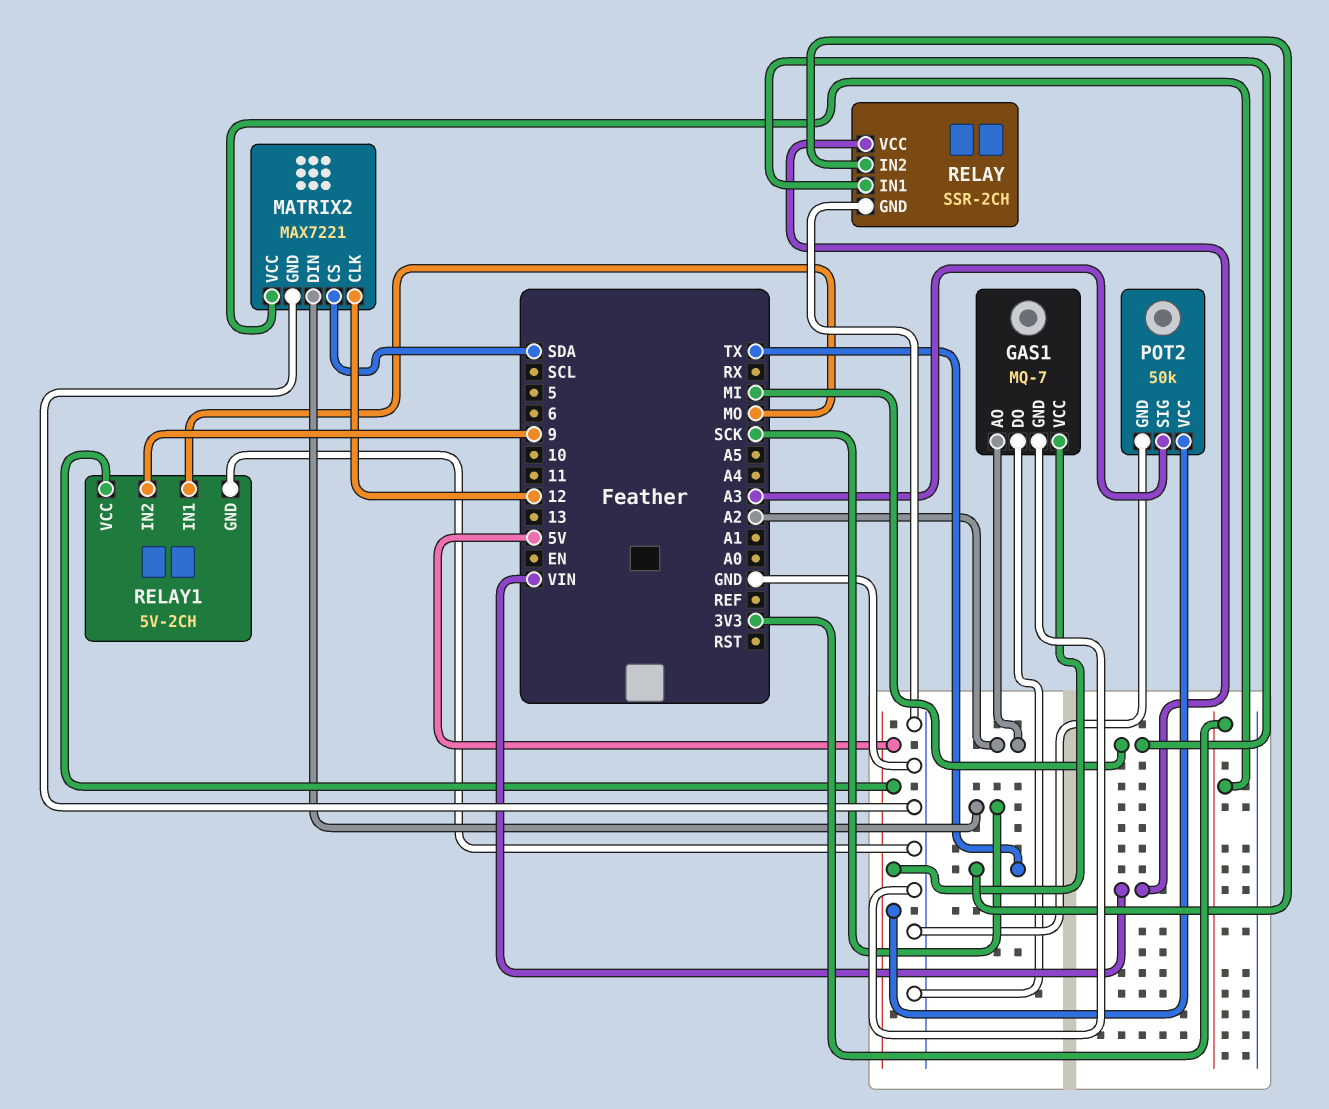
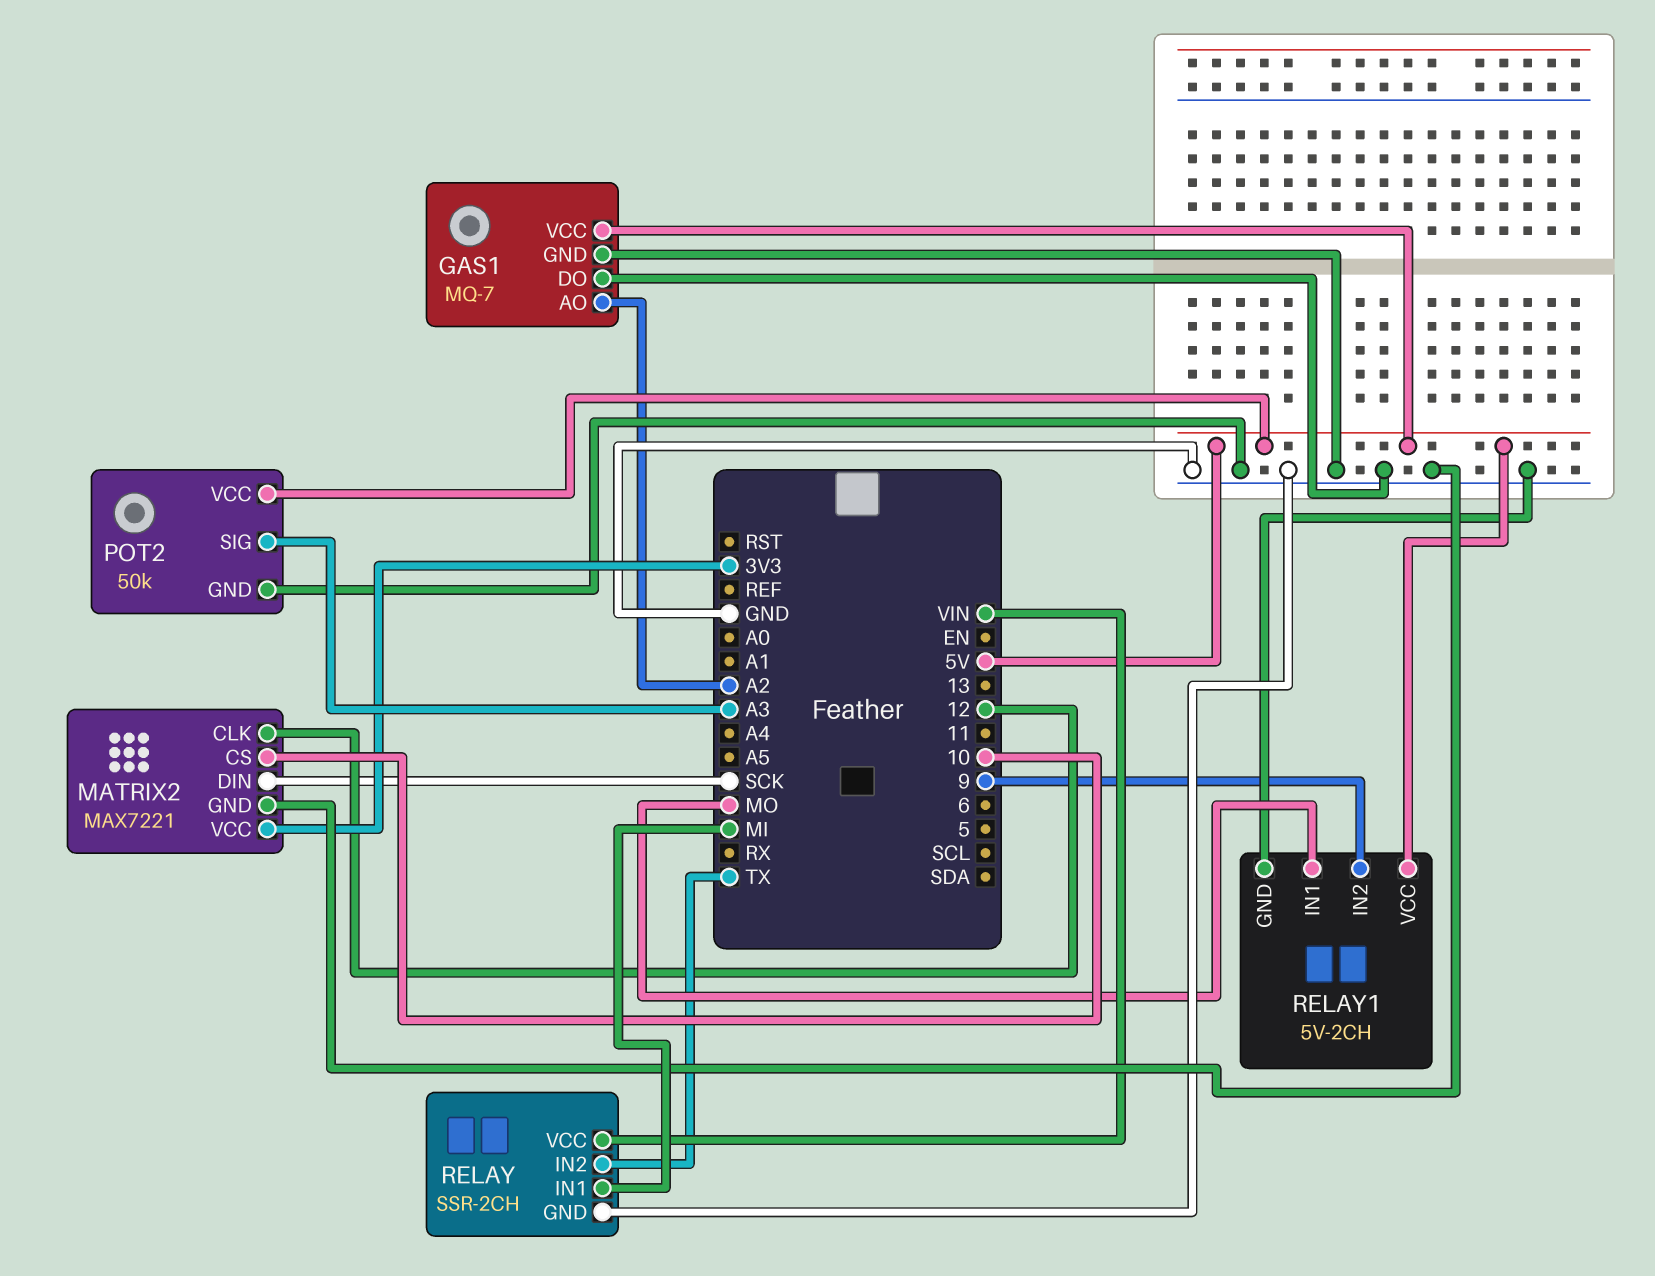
MATRIX2 pin CS: SDA -> 10

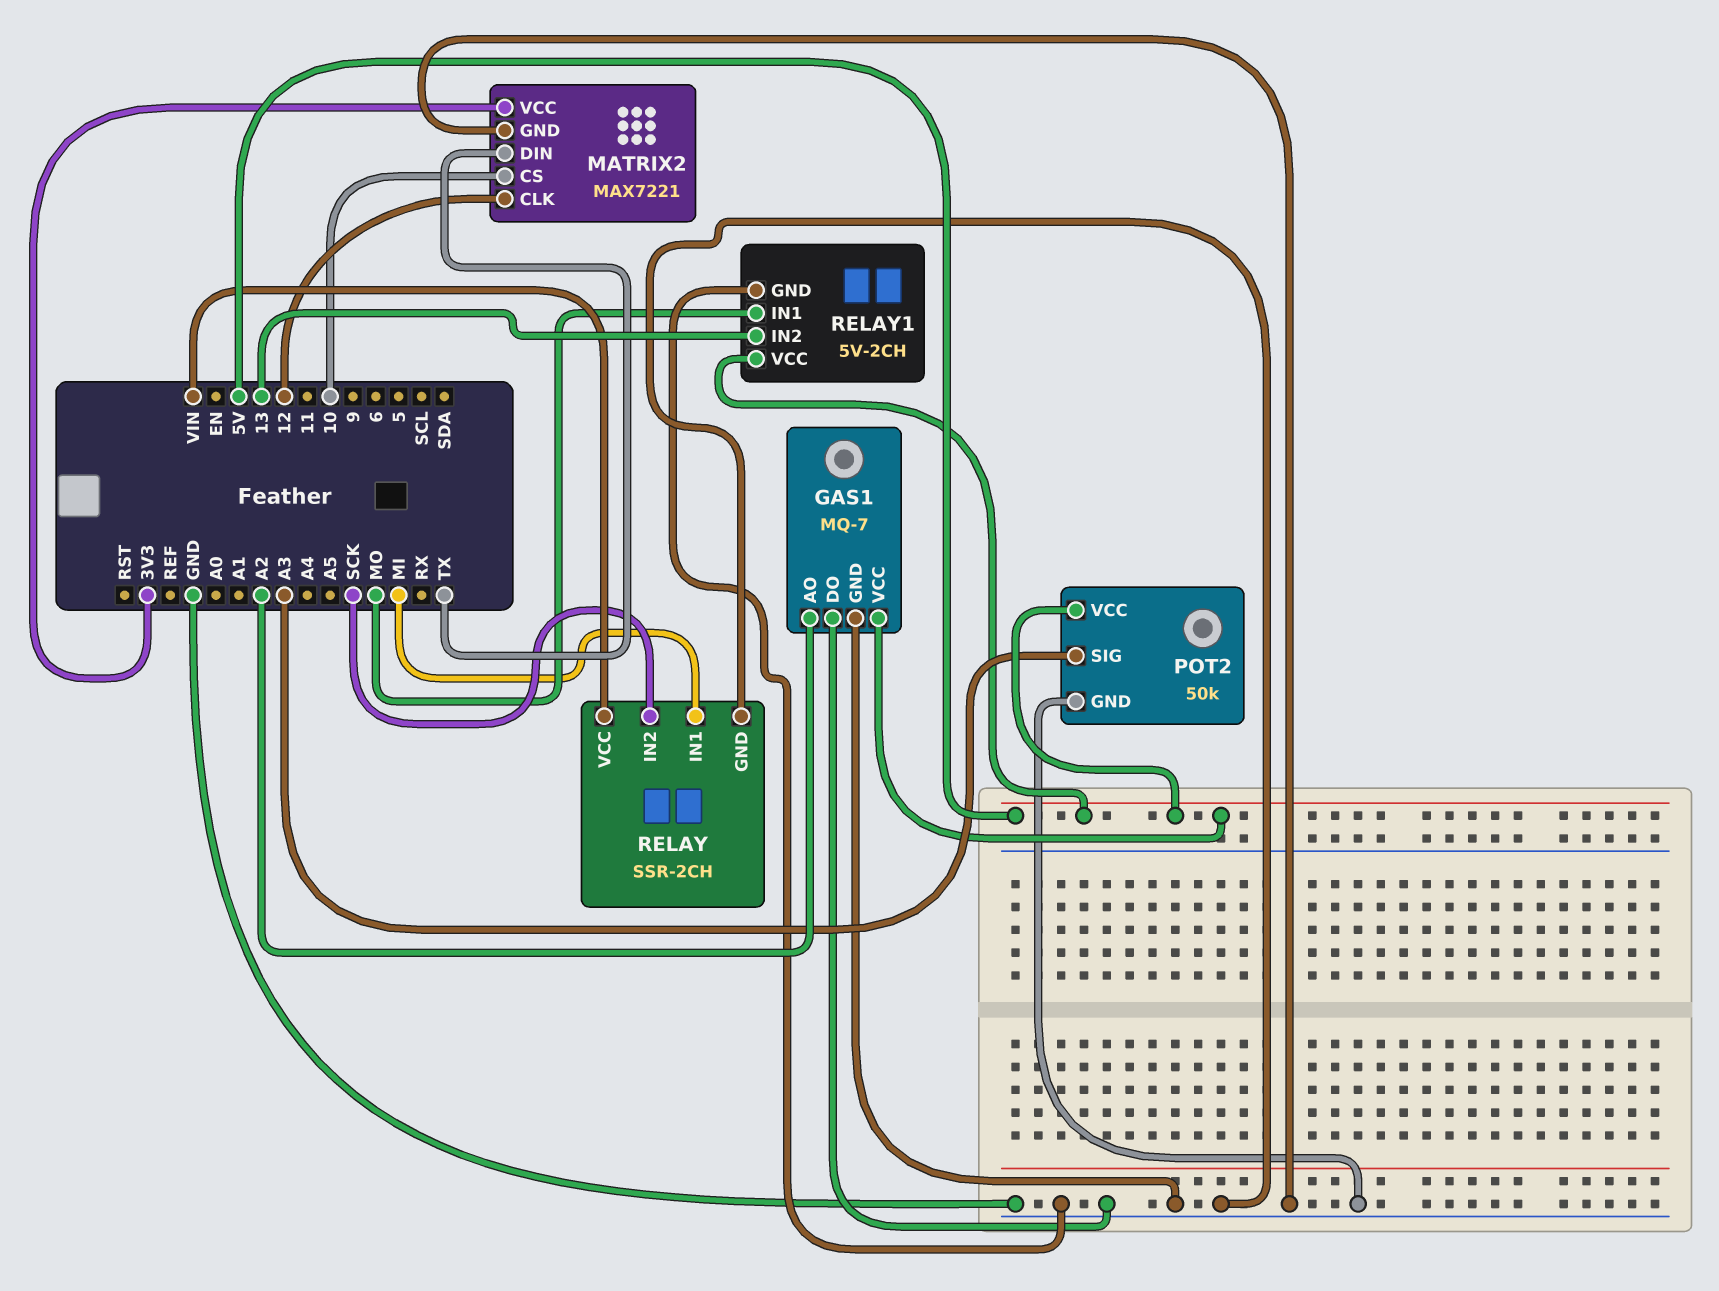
MATRIX2 pin DIN: SCK -> TX
RELAY pin IN2: TX -> SCK
RELAY1 pin IN2: 9 -> 13

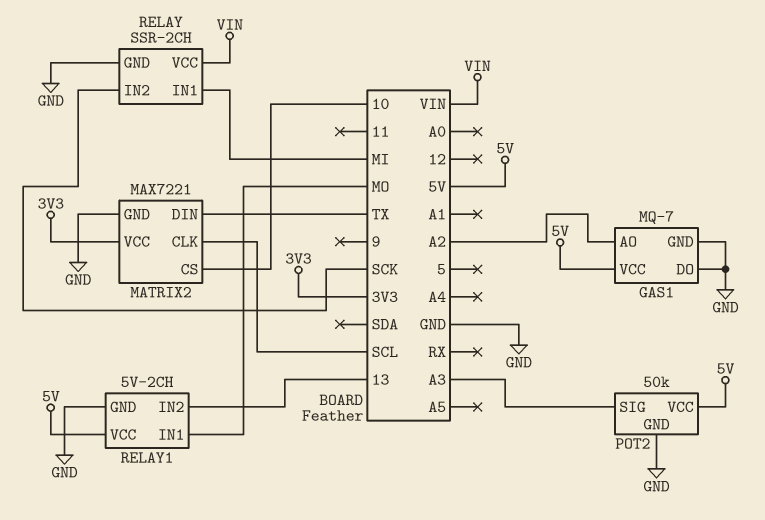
MATRIX2 pin CLK: 12 -> SCL

